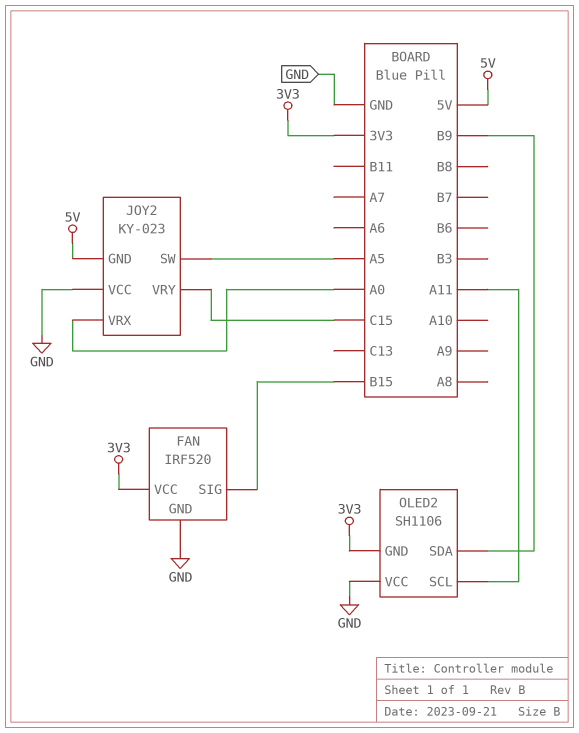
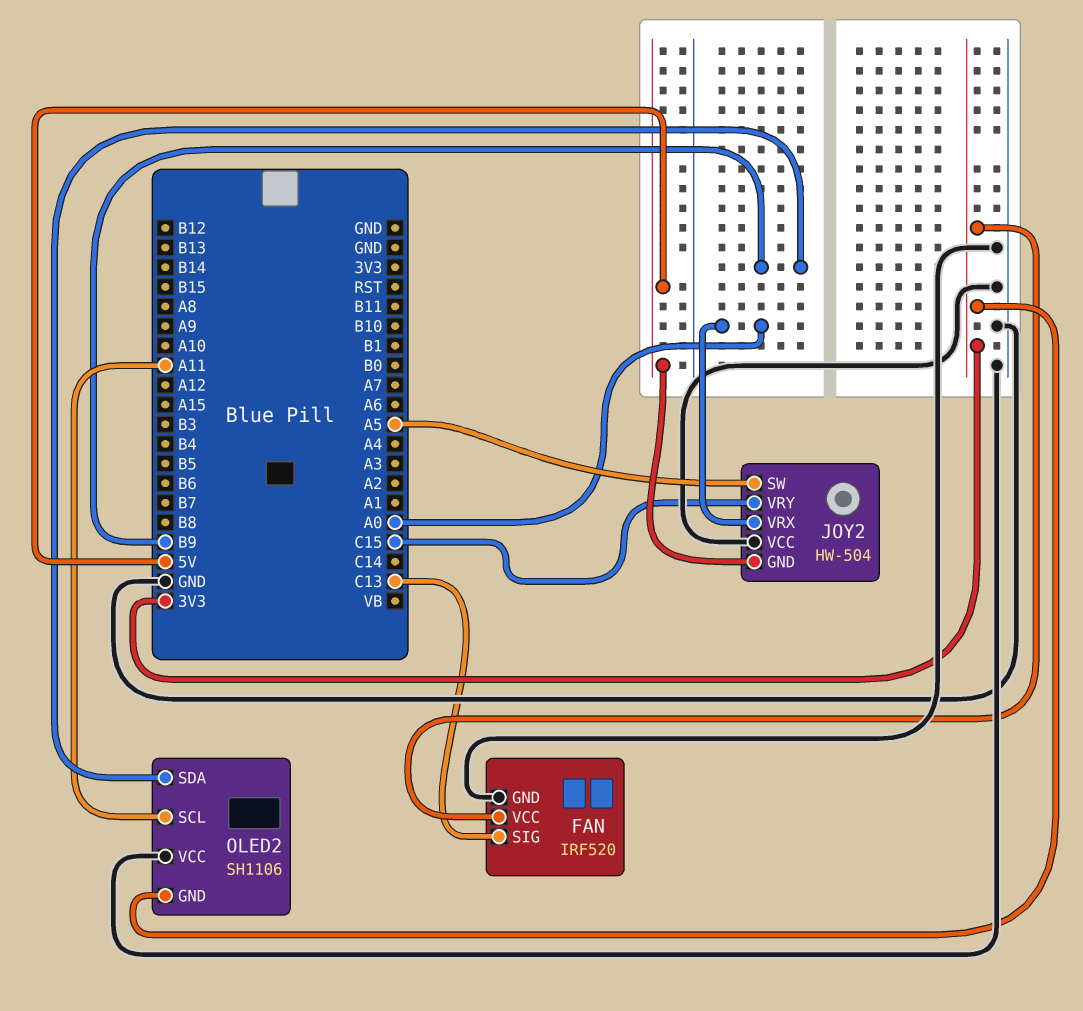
FAN pin SIG: B15 -> C13
JOY2: KY-023 -> HW-504

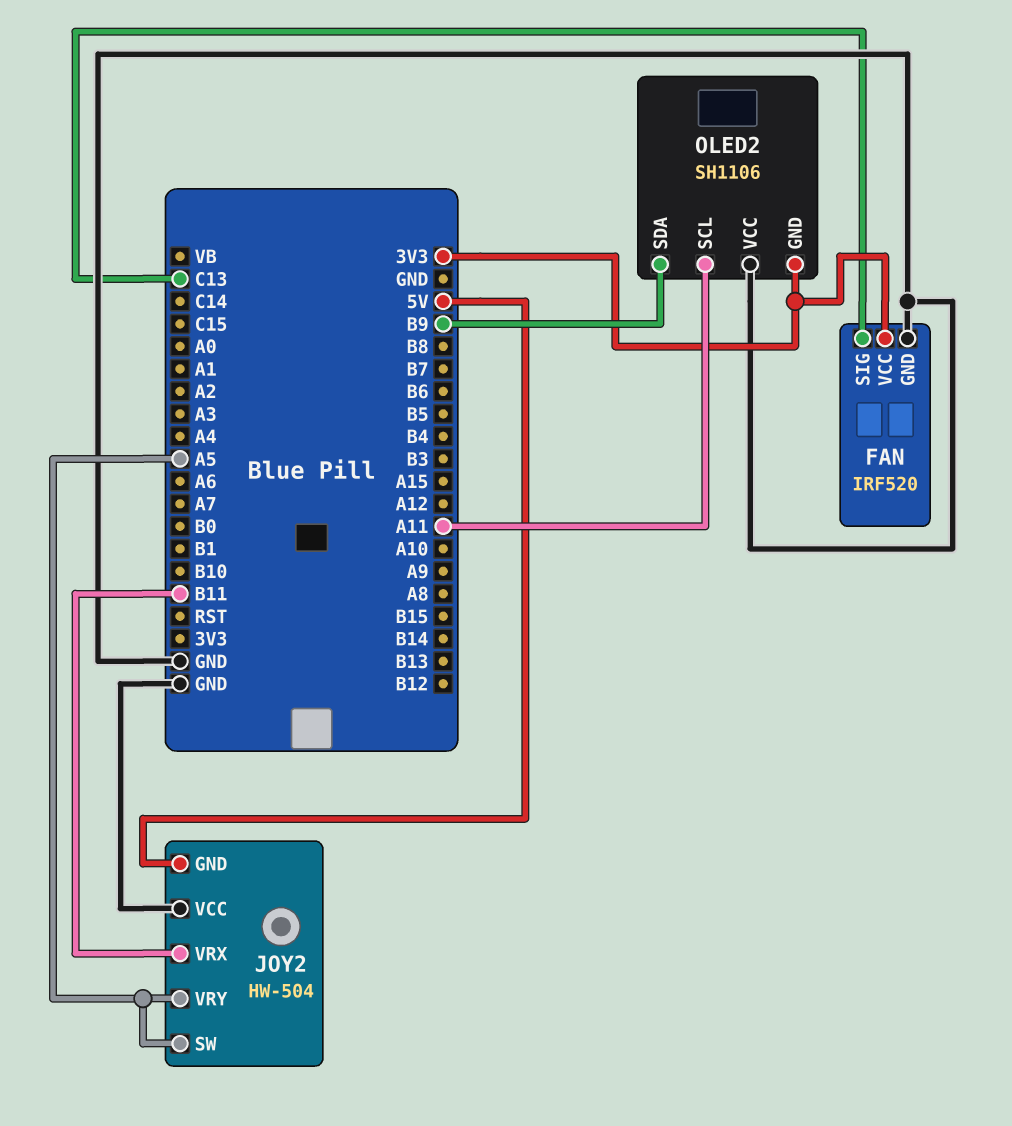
JOY2 pin VRX: A0 -> B11
JOY2 pin VRY: C15 -> A5

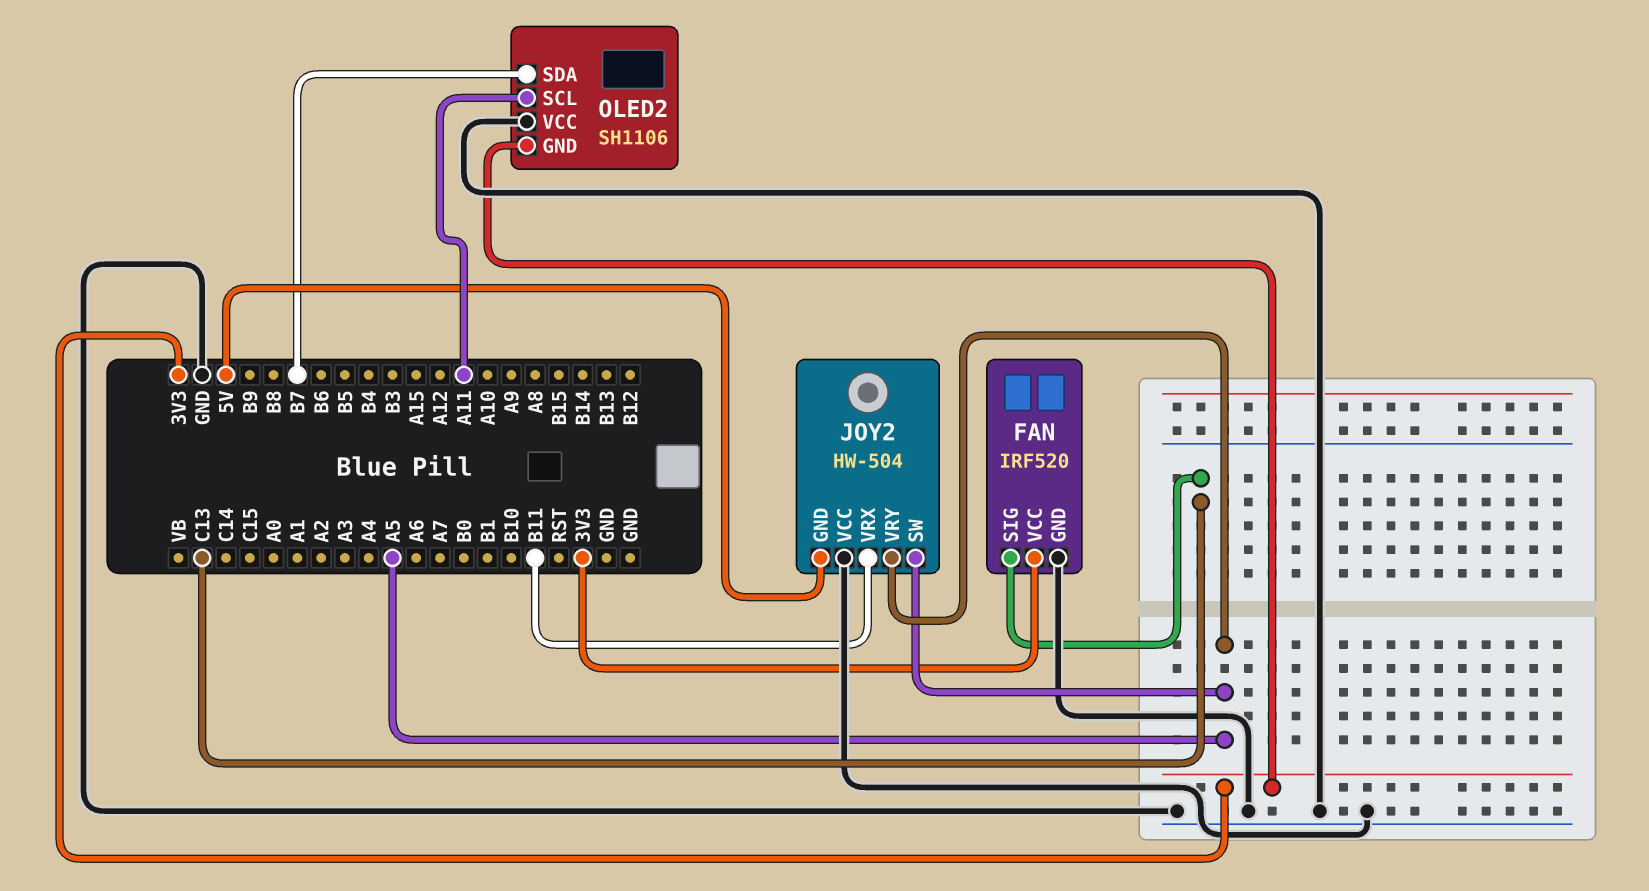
OLED2 pin SDA: B9 -> B7

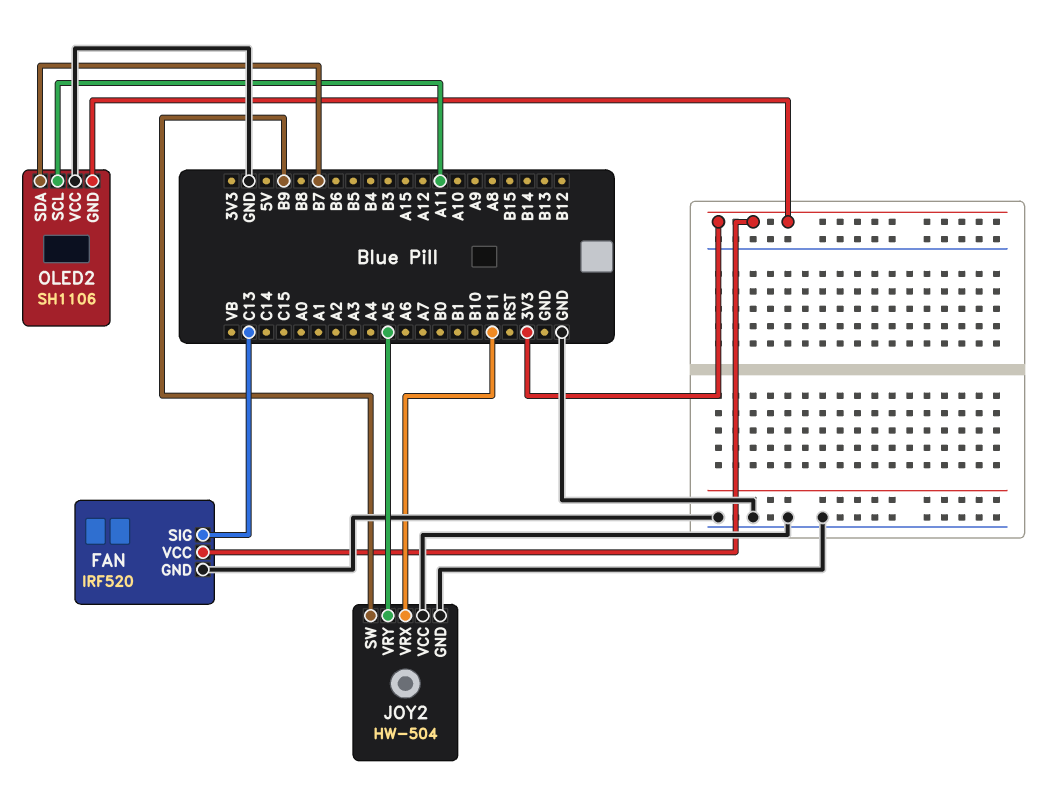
JOY2 pin GND: 5V -> GND
JOY2 pin SW: A5 -> B9

